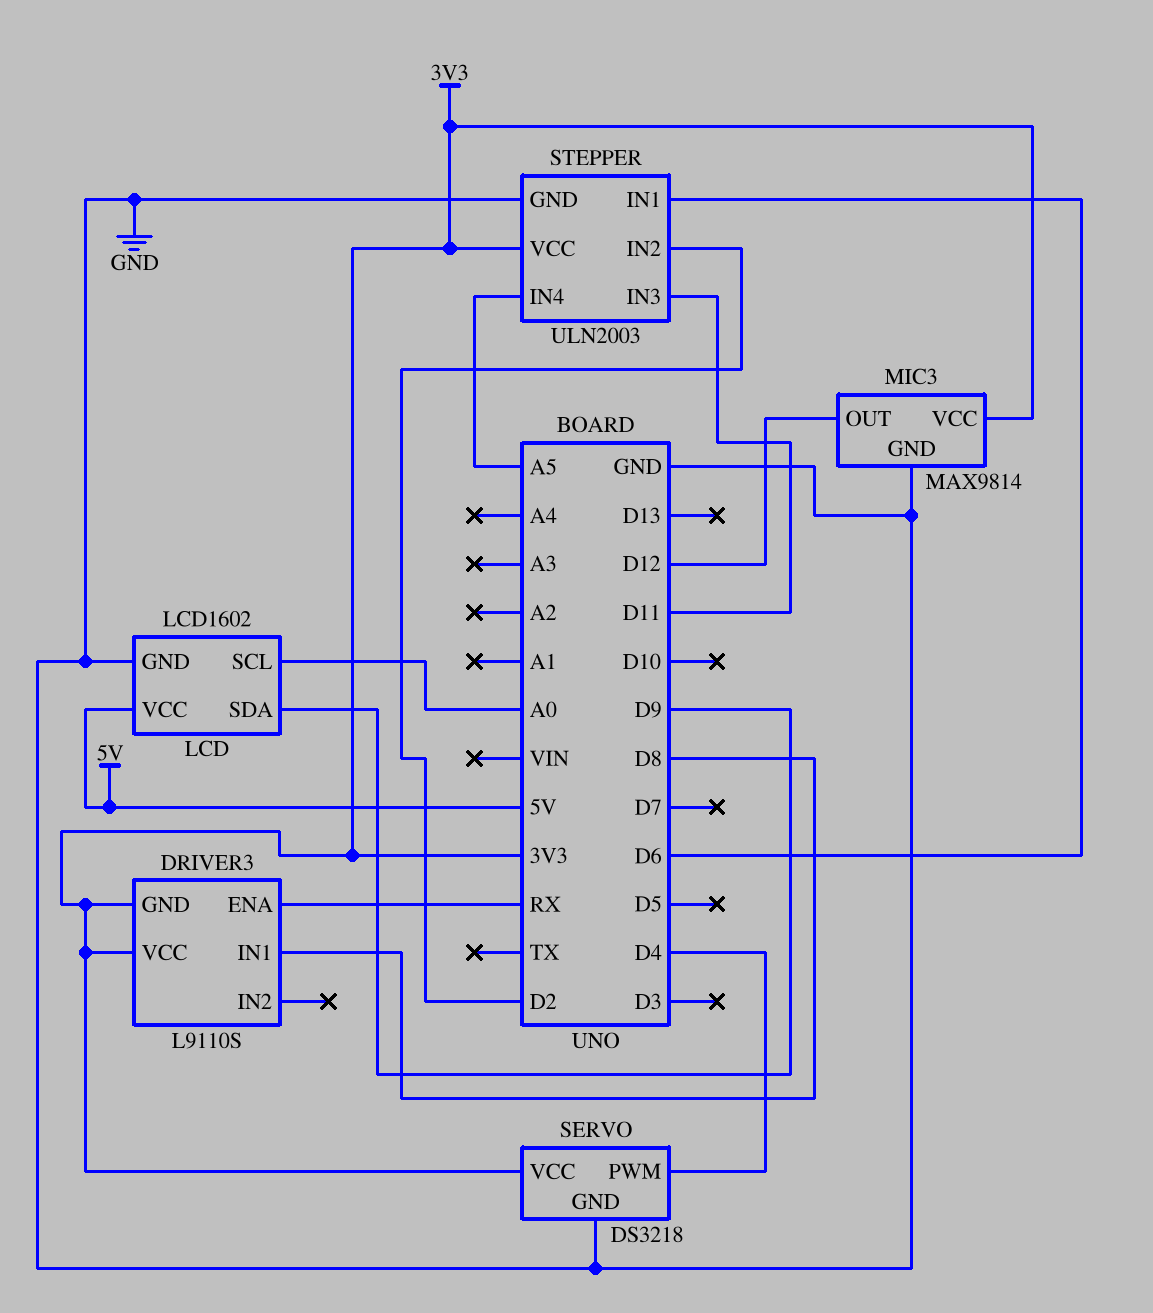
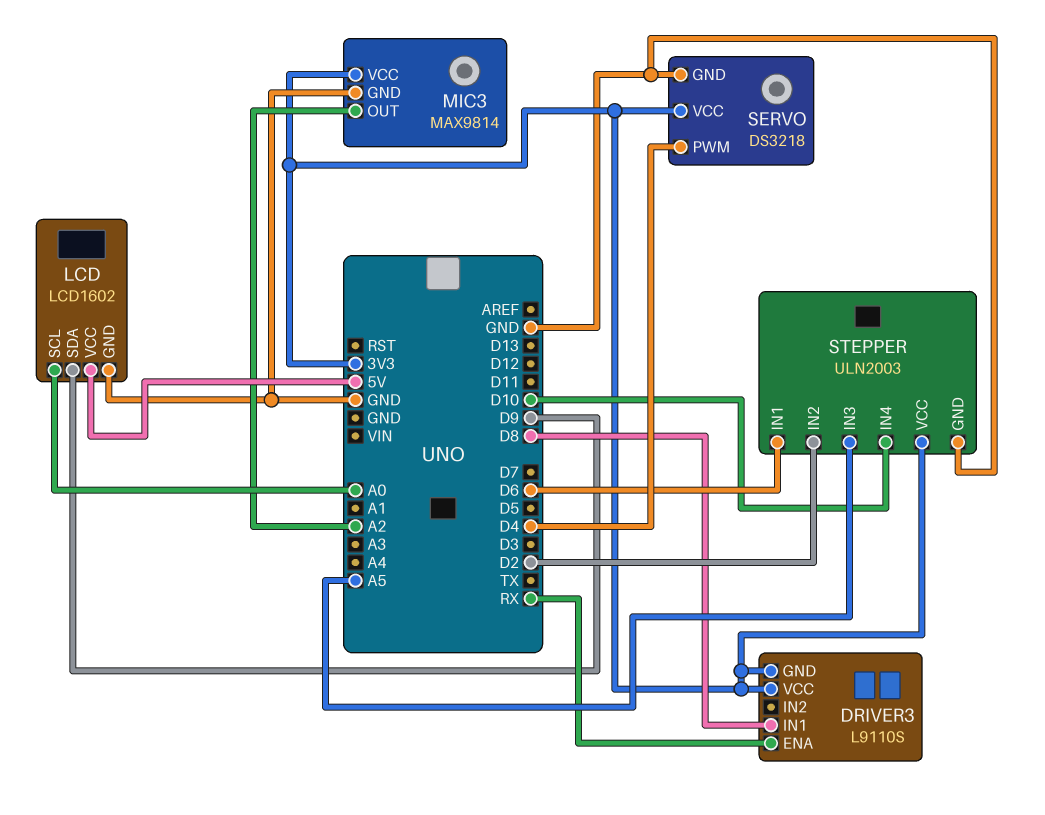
MIC3 pin OUT: D12 -> A2
STEPPER pin IN3: D11 -> A5
STEPPER pin IN4: A5 -> D10

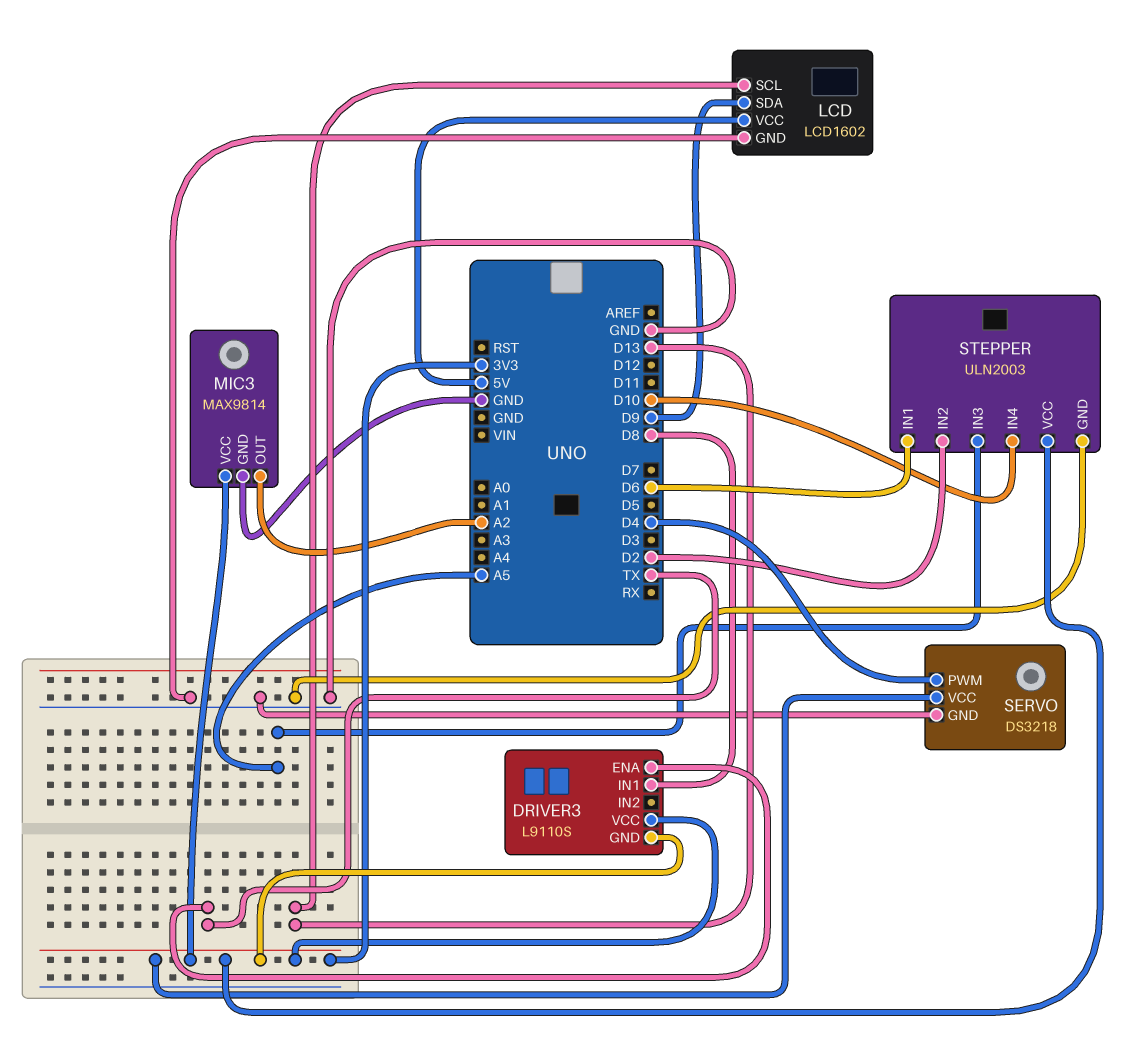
DRIVER3 pin ENA: RX -> TX
LCD pin SCL: A0 -> D13

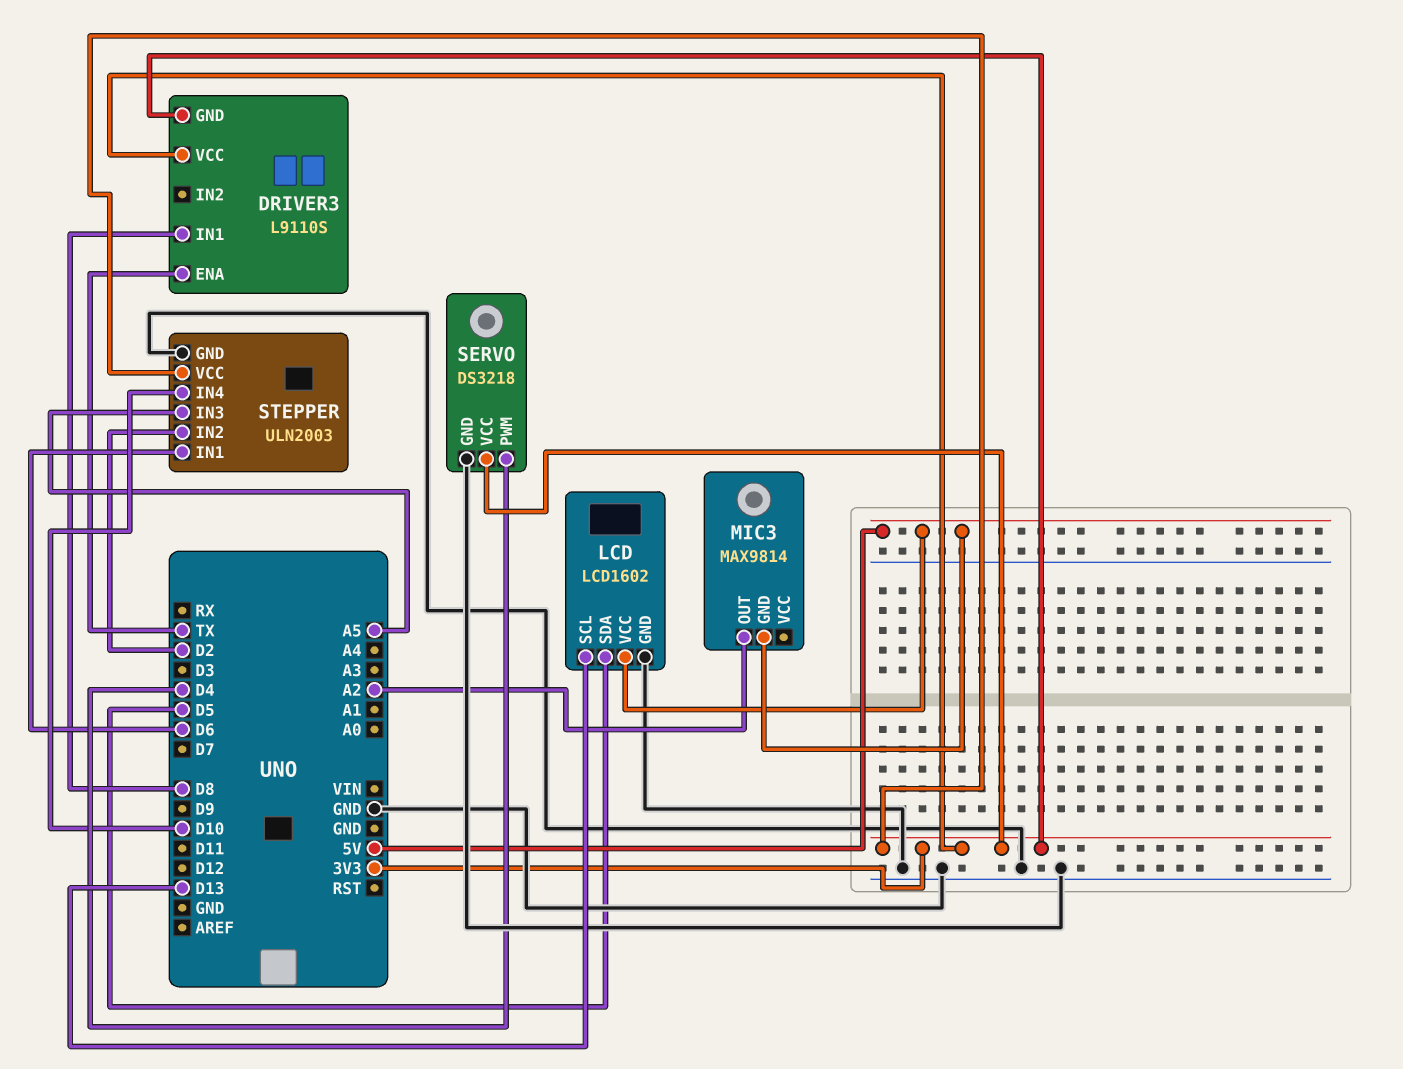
LCD pin SDA: D9 -> D5
MIC3 pin GND: GND -> 5V
MIC3 pin VCC: 3V3 -> none

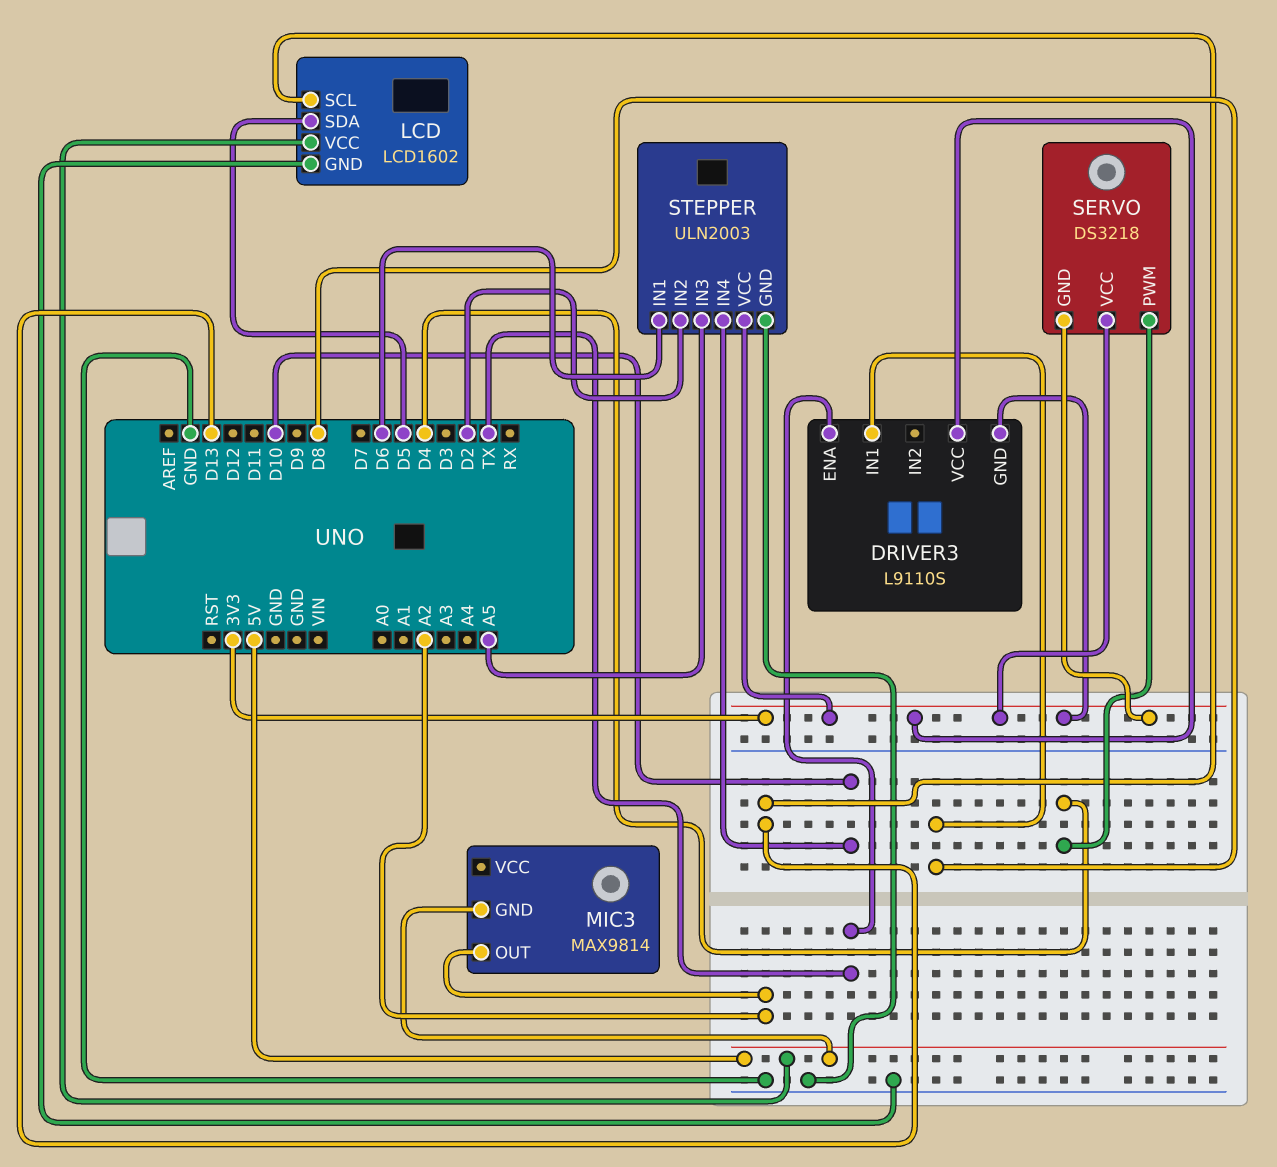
SERVO pin GND: GND -> 3V3

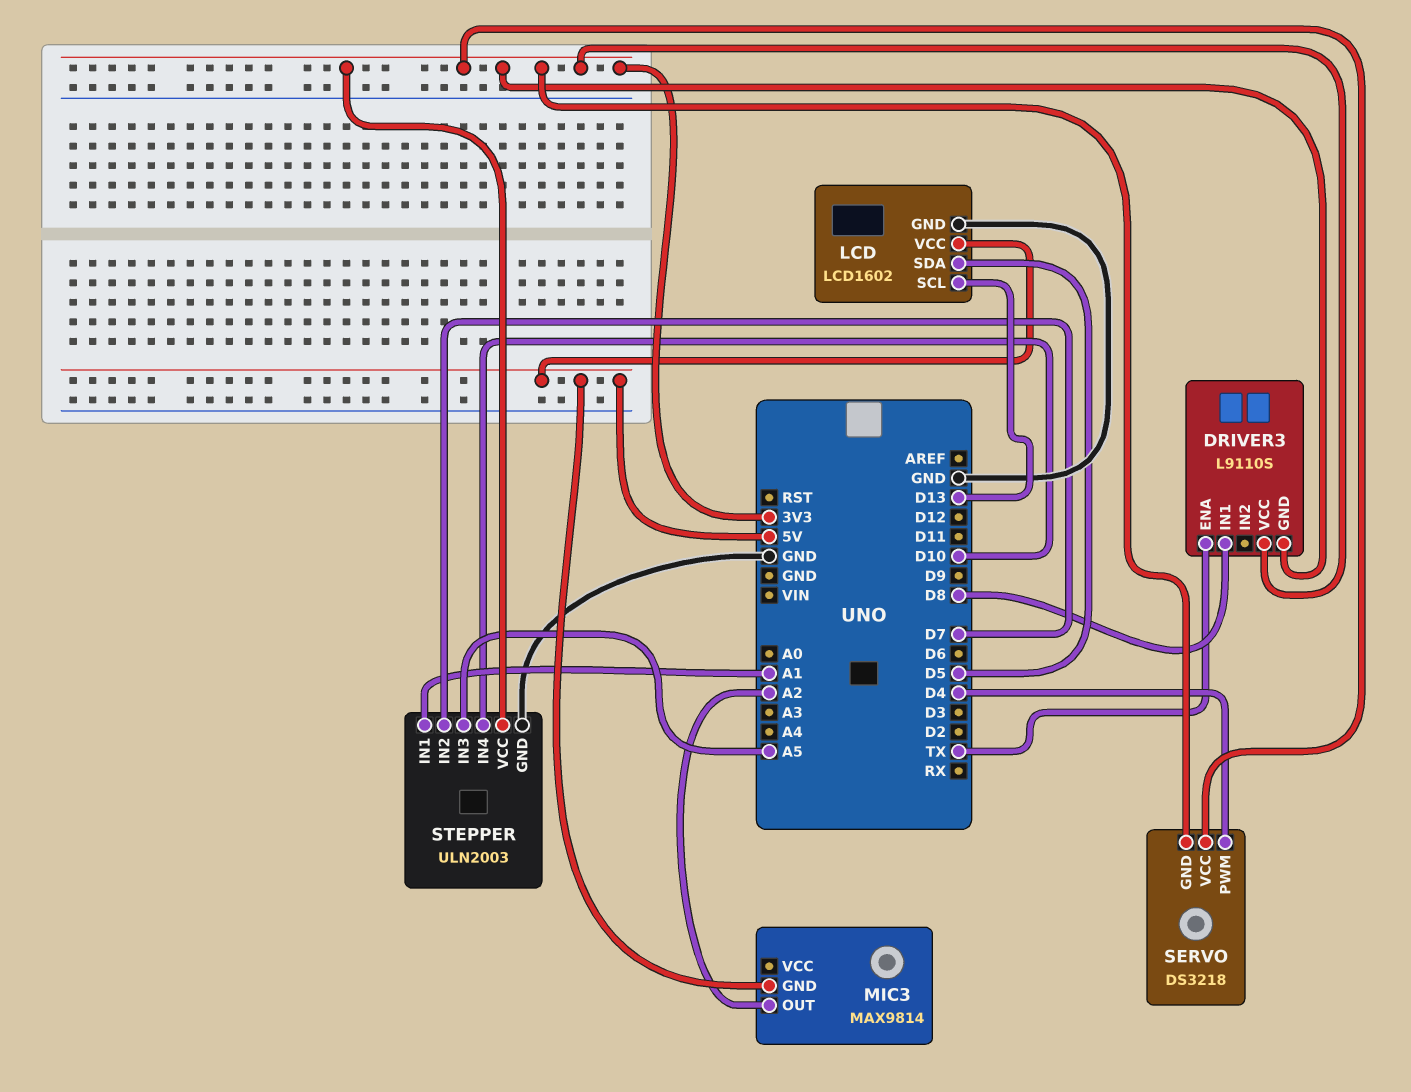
STEPPER pin IN1: D6 -> A1
STEPPER pin IN2: D2 -> D7

